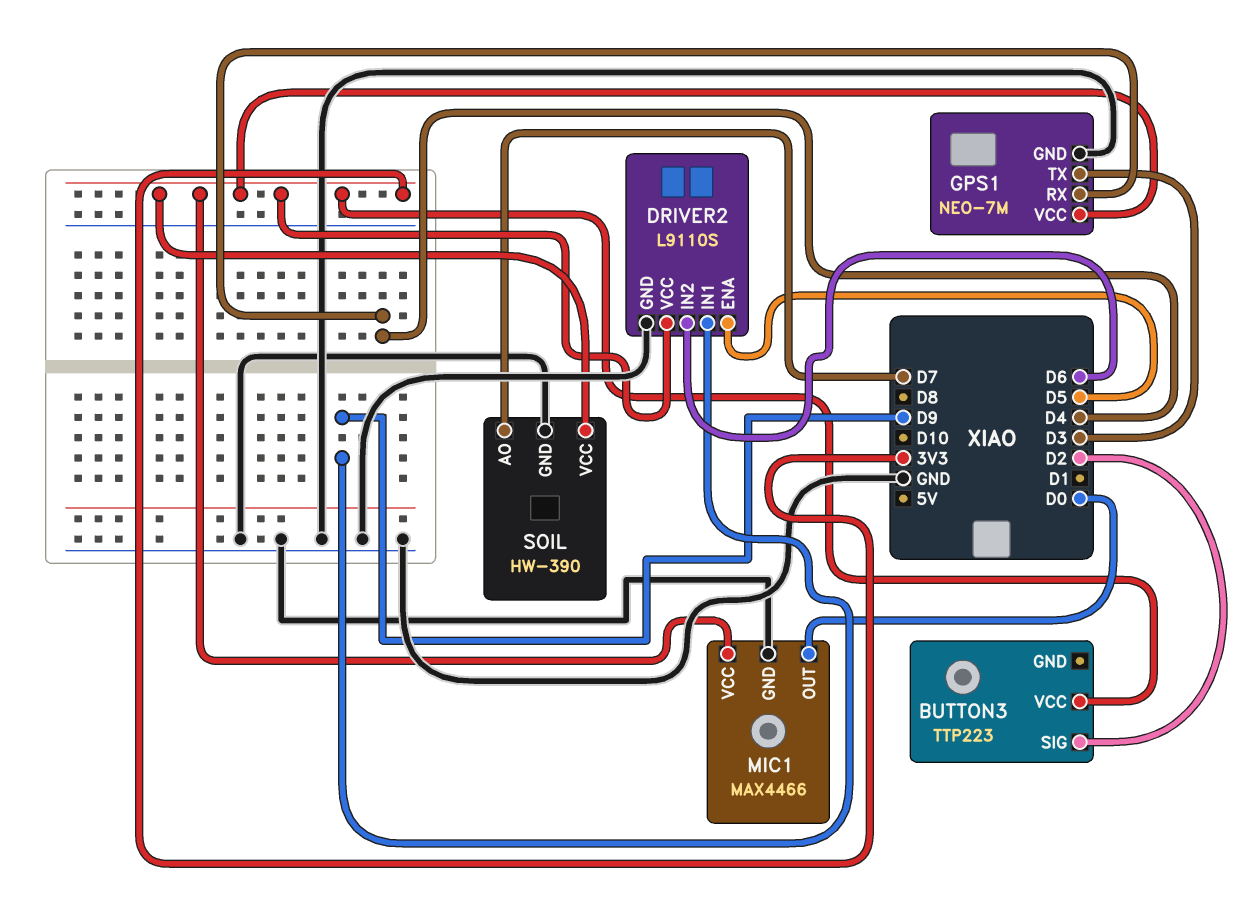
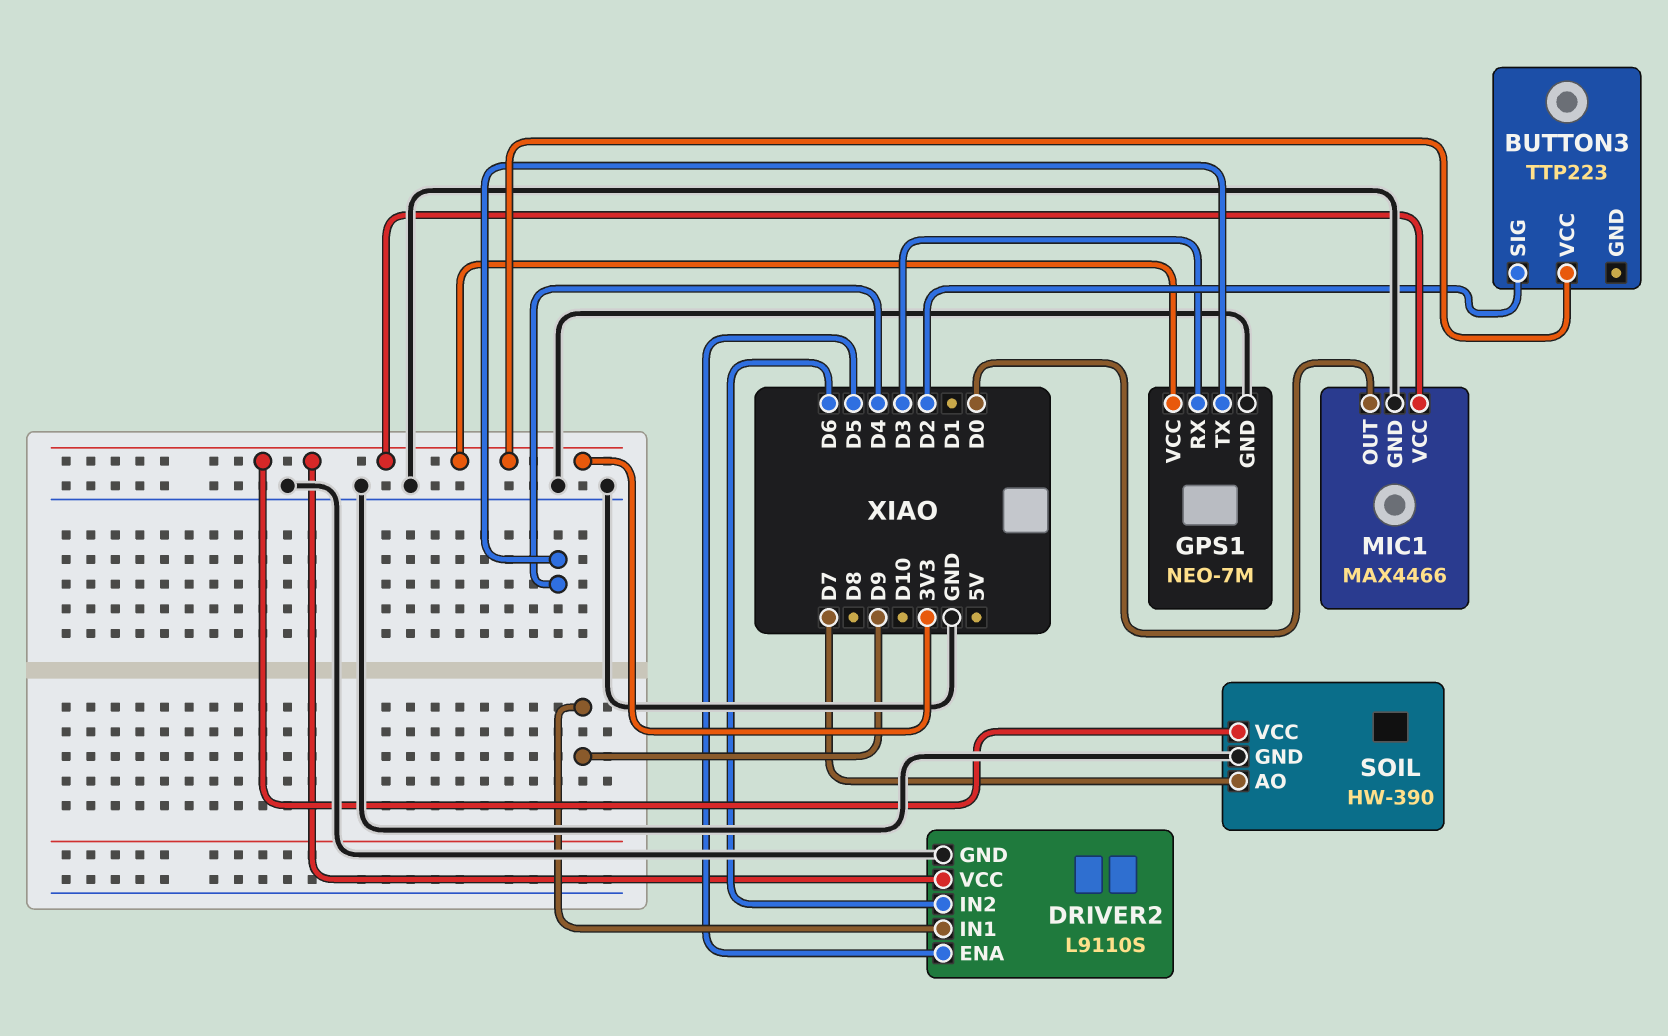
GPS1 pin RX: D4 -> D3
GPS1 pin TX: D3 -> D4

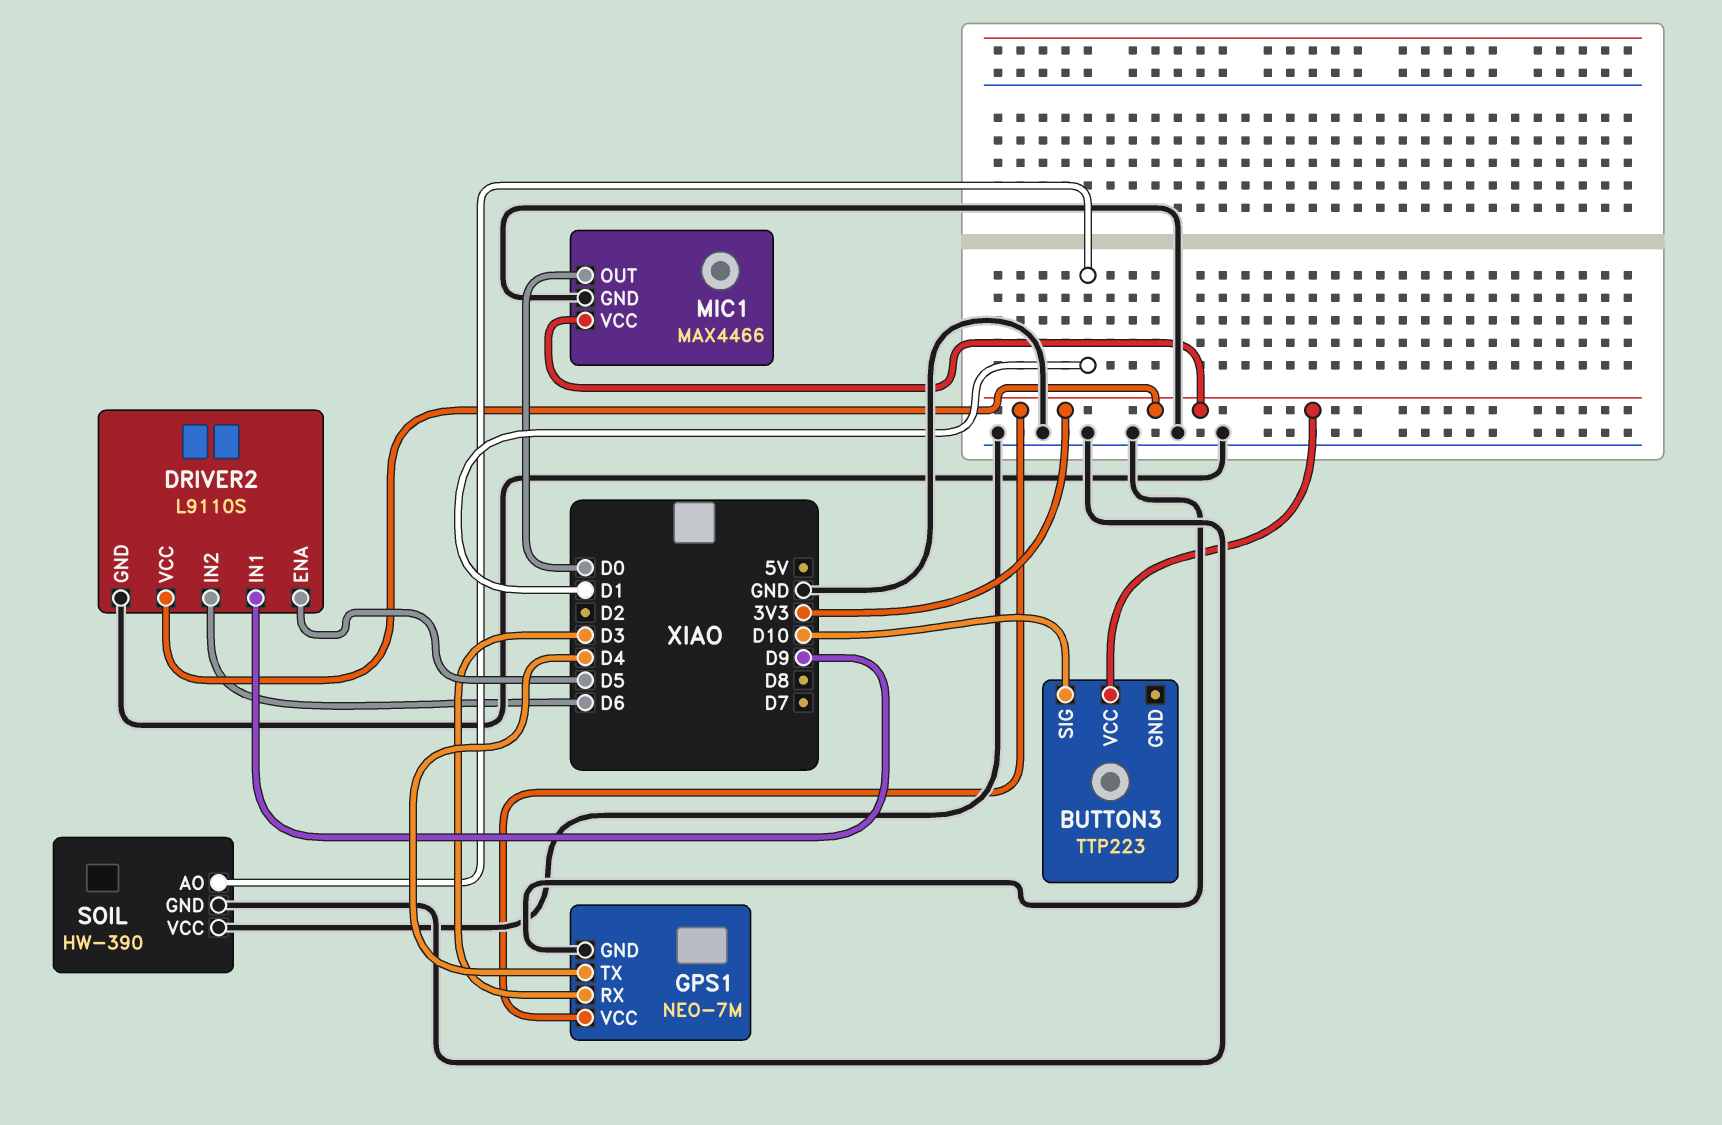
BUTTON3 pin SIG: D2 -> D10
SOIL pin AO: D7 -> D1
SOIL pin VCC: 3V3 -> GND

